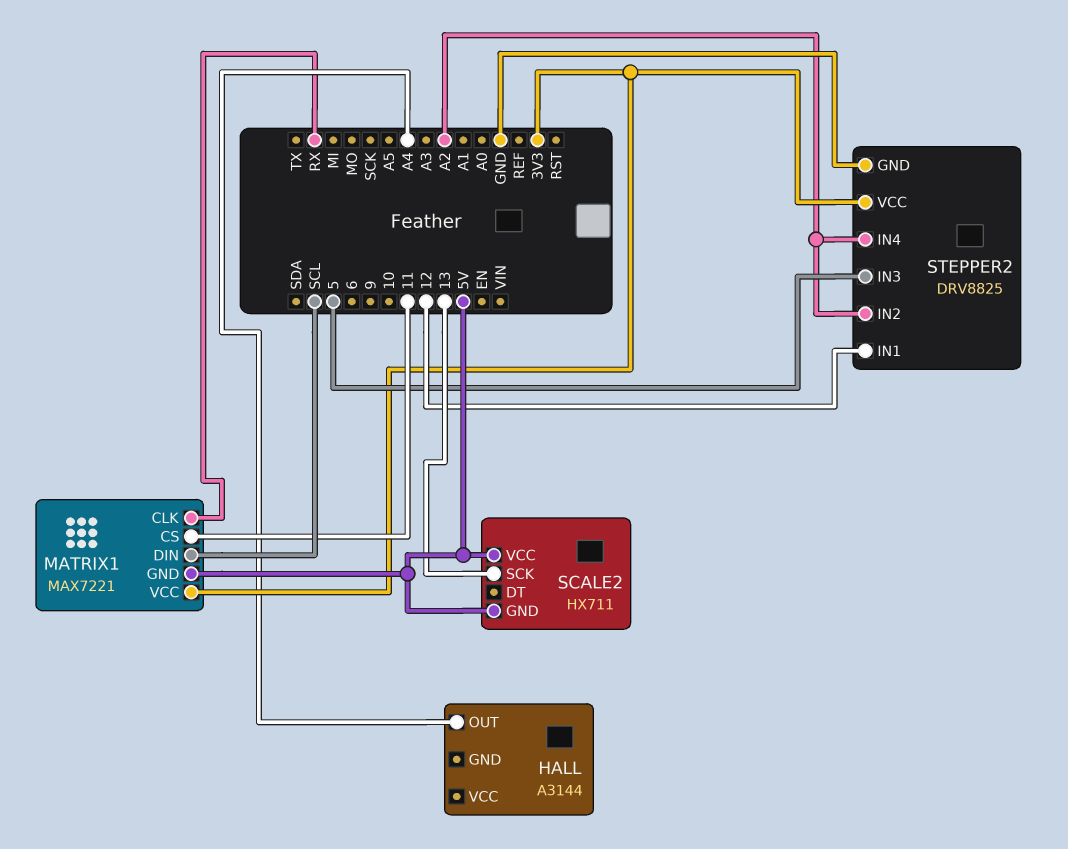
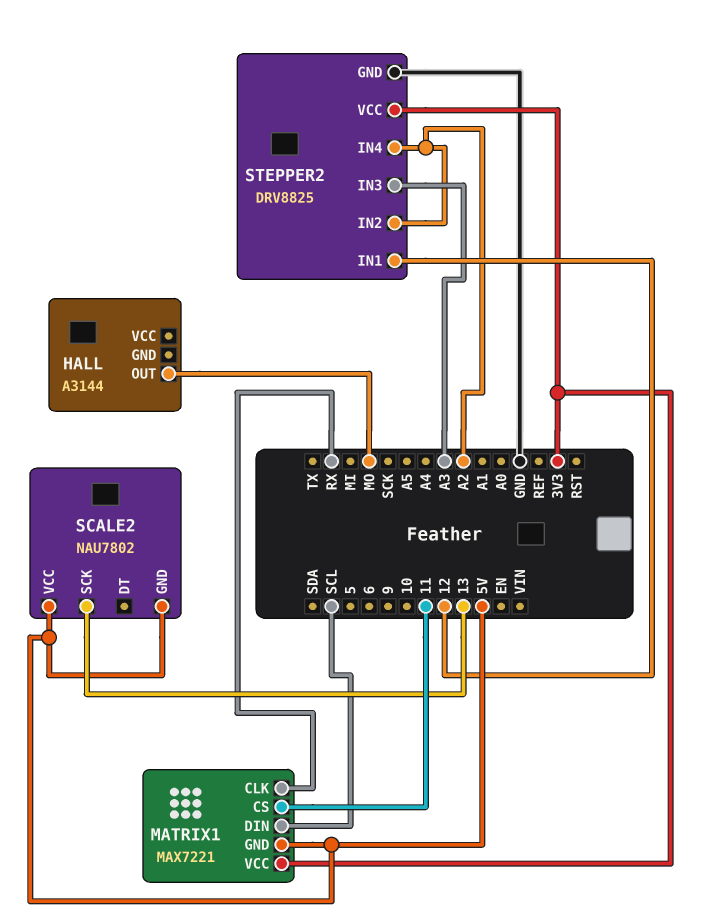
HALL pin OUT: A4 -> MO
SCALE2: HX711 -> NAU7802
STEPPER2 pin IN3: 5 -> A3

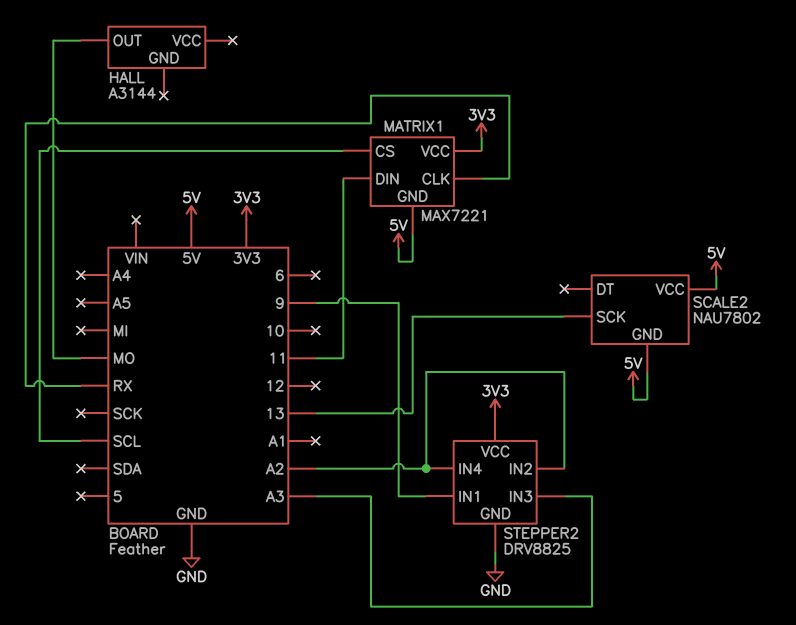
MATRIX1 pin CS: 11 -> SCL
MATRIX1 pin DIN: SCL -> 11
STEPPER2 pin IN1: 12 -> 9

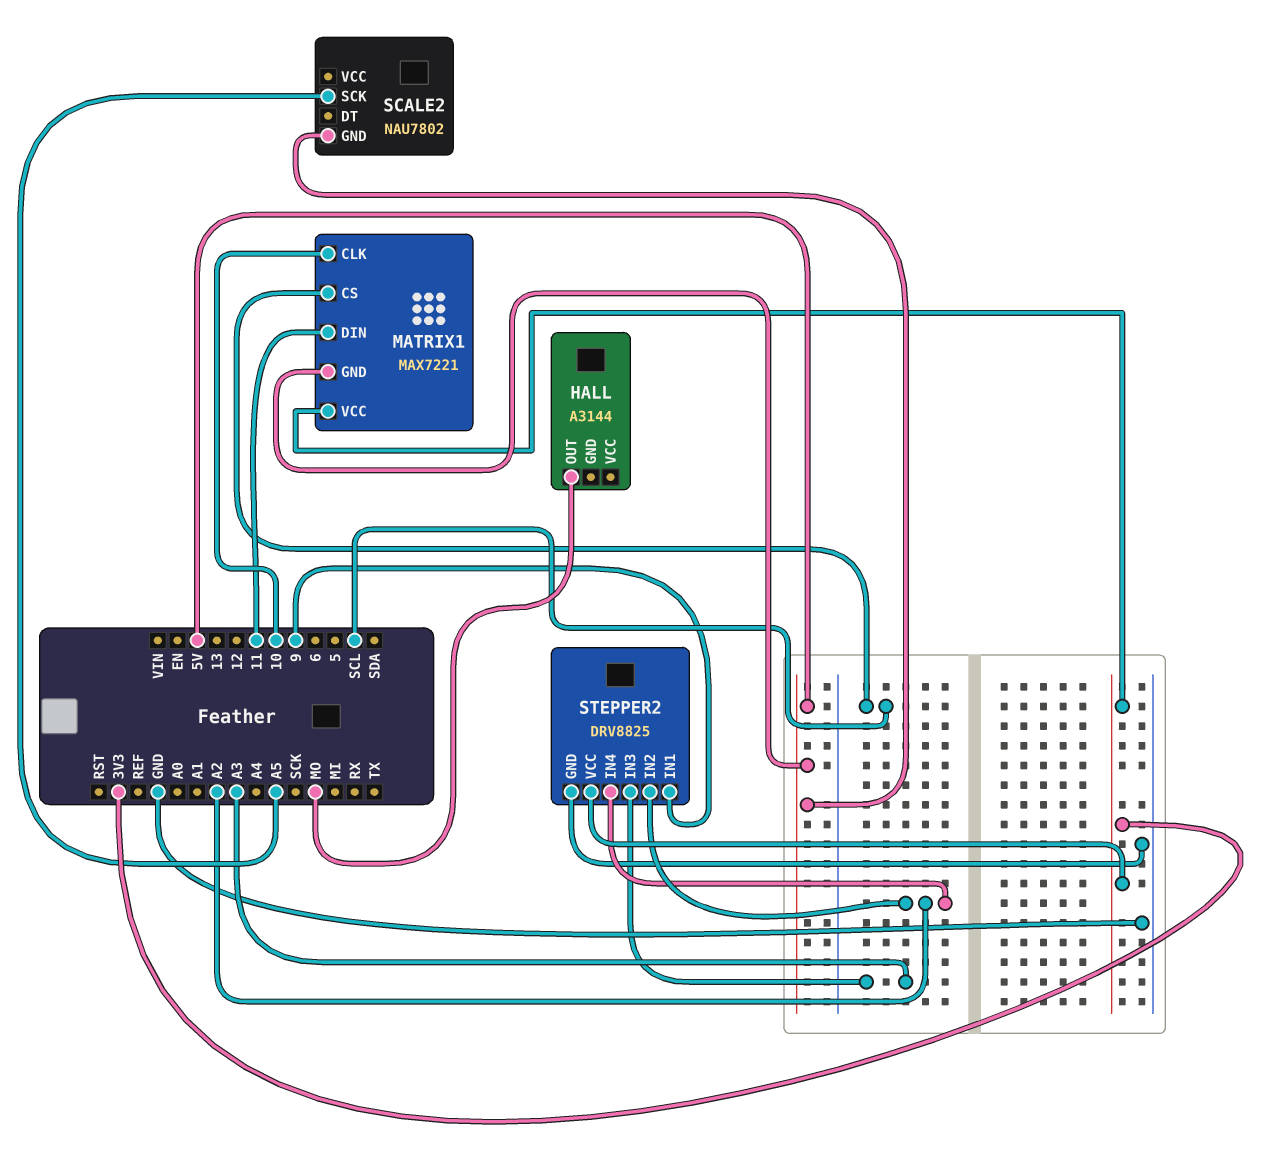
MATRIX1 pin CLK: RX -> 10
SCALE2 pin SCK: 13 -> A5
SCALE2 pin VCC: 5V -> none

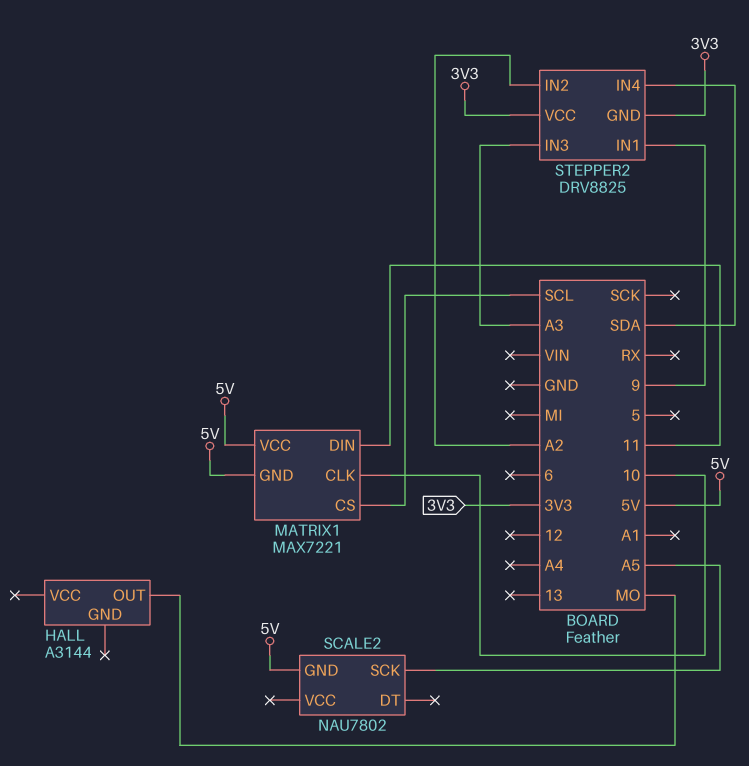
MATRIX1 pin VCC: 3V3 -> 5V
STEPPER2 pin GND: GND -> 3V3
STEPPER2 pin IN4: A2 -> SDA

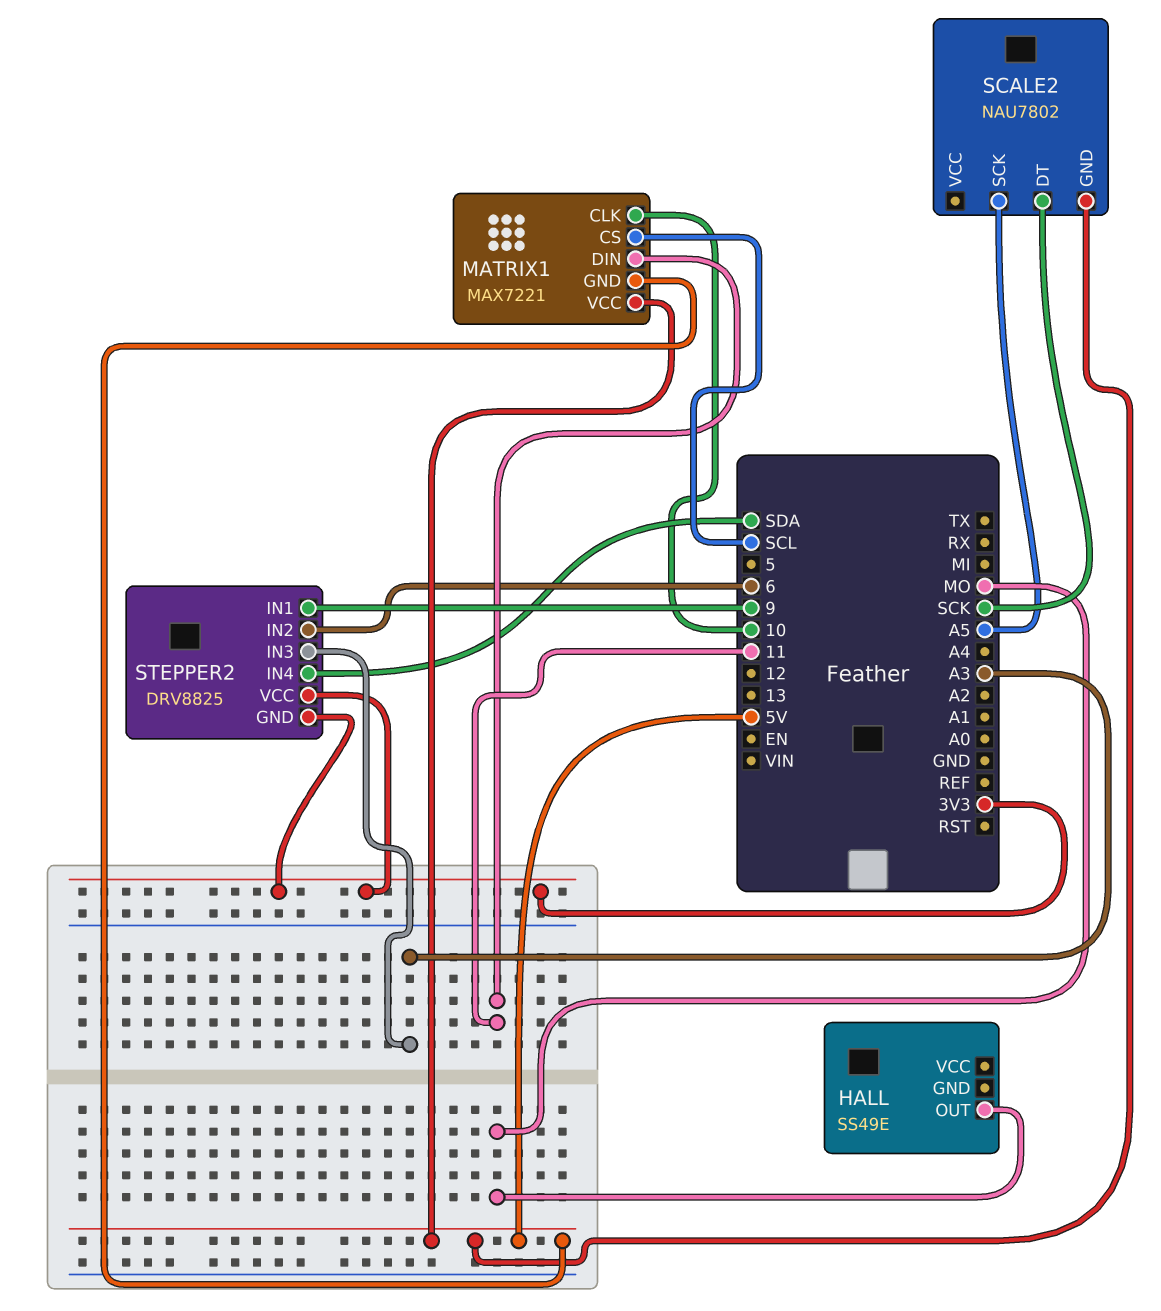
HALL: A3144 -> SS49E
SCALE2 pin DT: none -> SCK
STEPPER2 pin IN2: A2 -> 6

